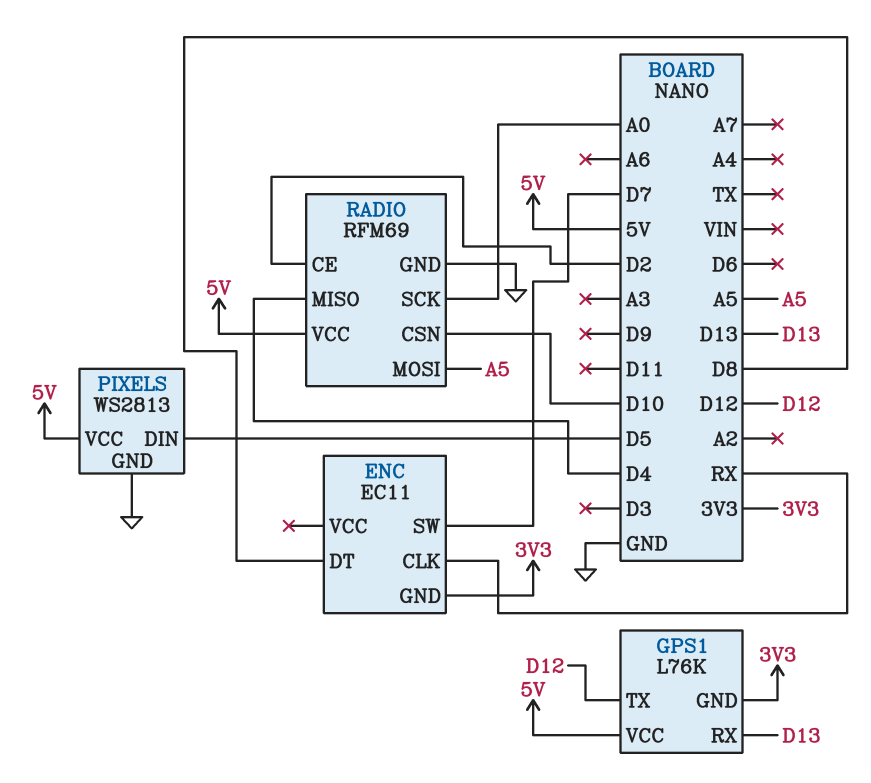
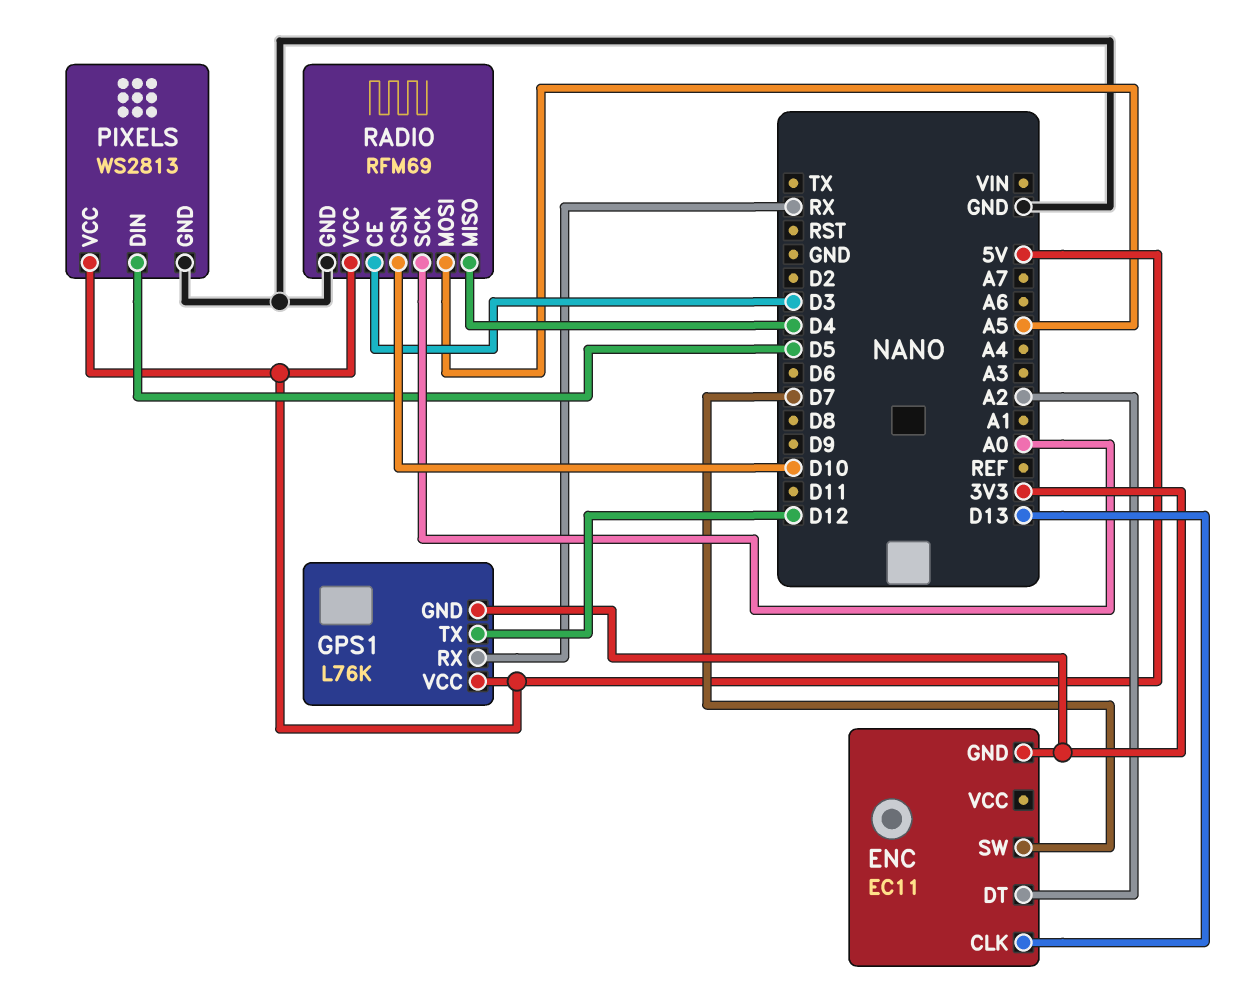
ENC pin CLK: RX -> D13
ENC pin DT: D8 -> A2
GPS1 pin RX: D13 -> RX
RADIO pin CE: D2 -> D3

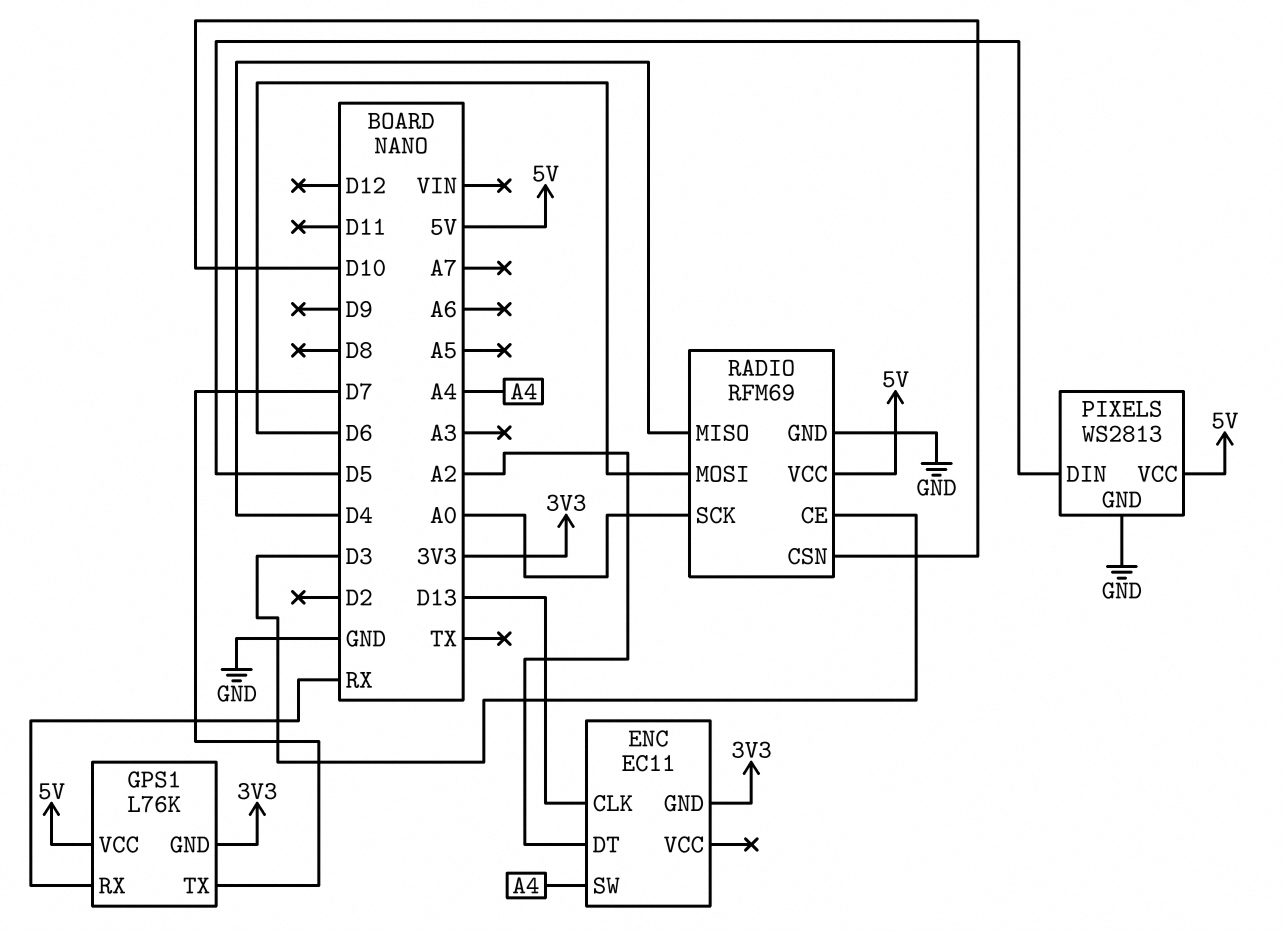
ENC pin SW: D7 -> A4
GPS1 pin TX: D12 -> D7
RADIO pin MOSI: A5 -> D6

